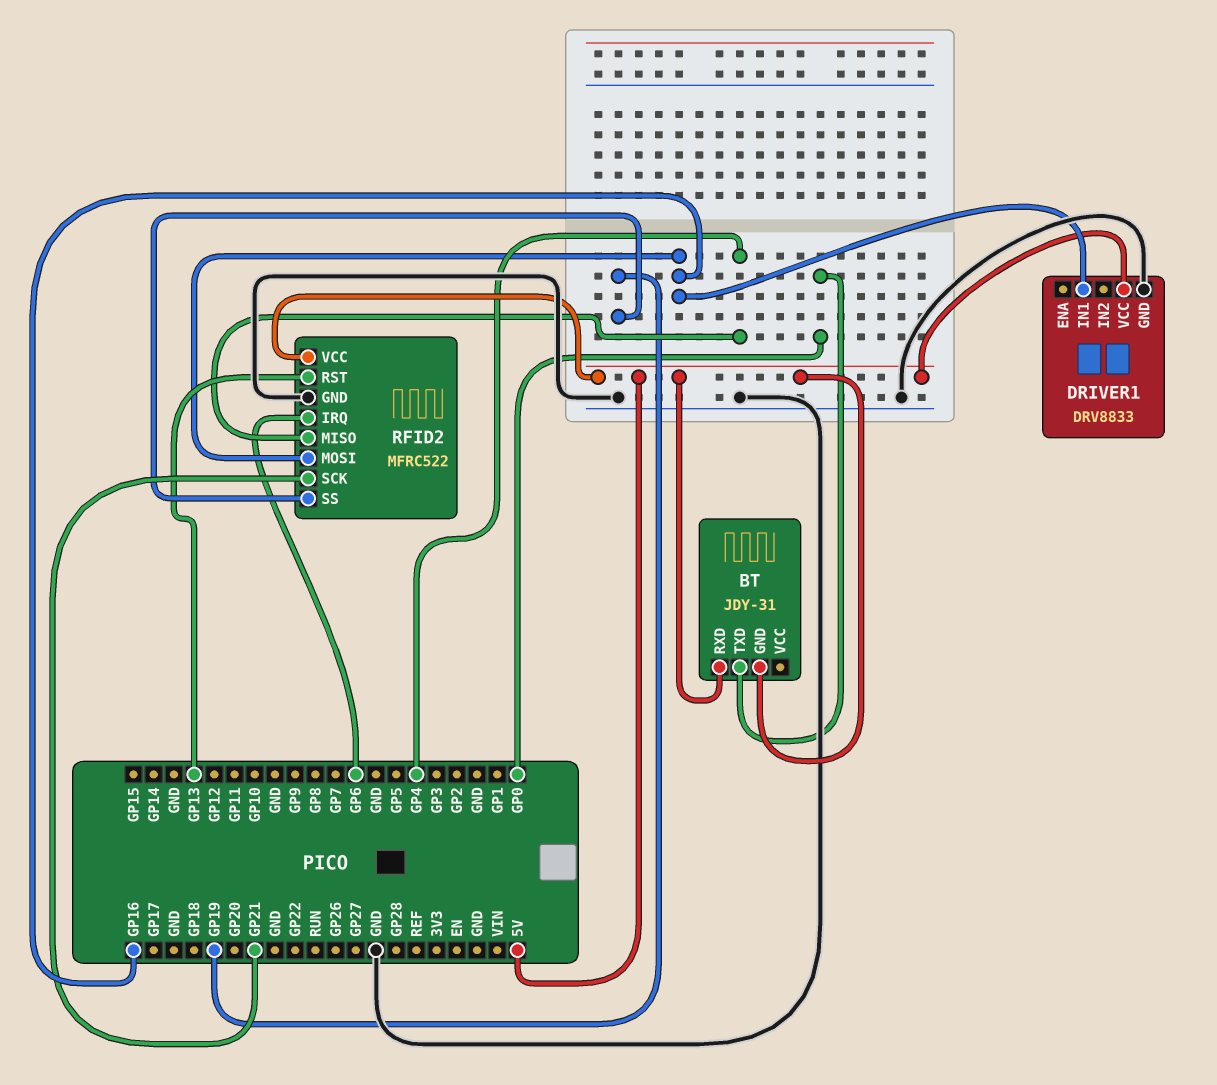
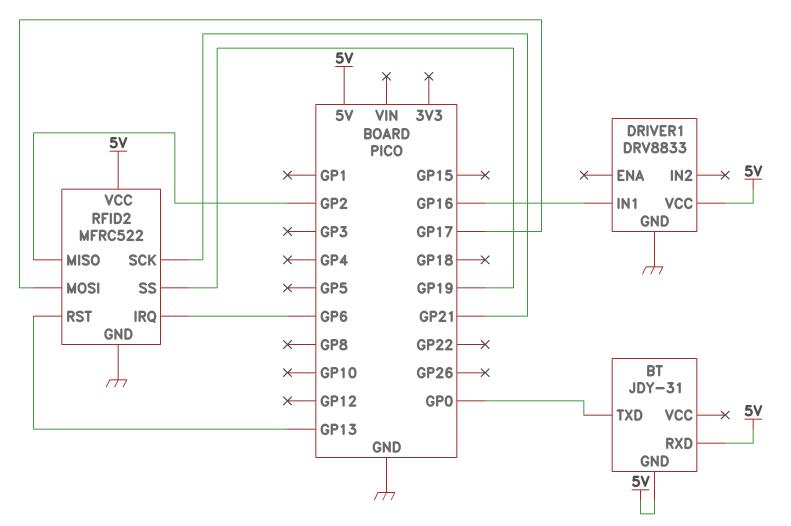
RFID2 pin MISO: GP4 -> GP2
RFID2 pin MOSI: GP16 -> GP17

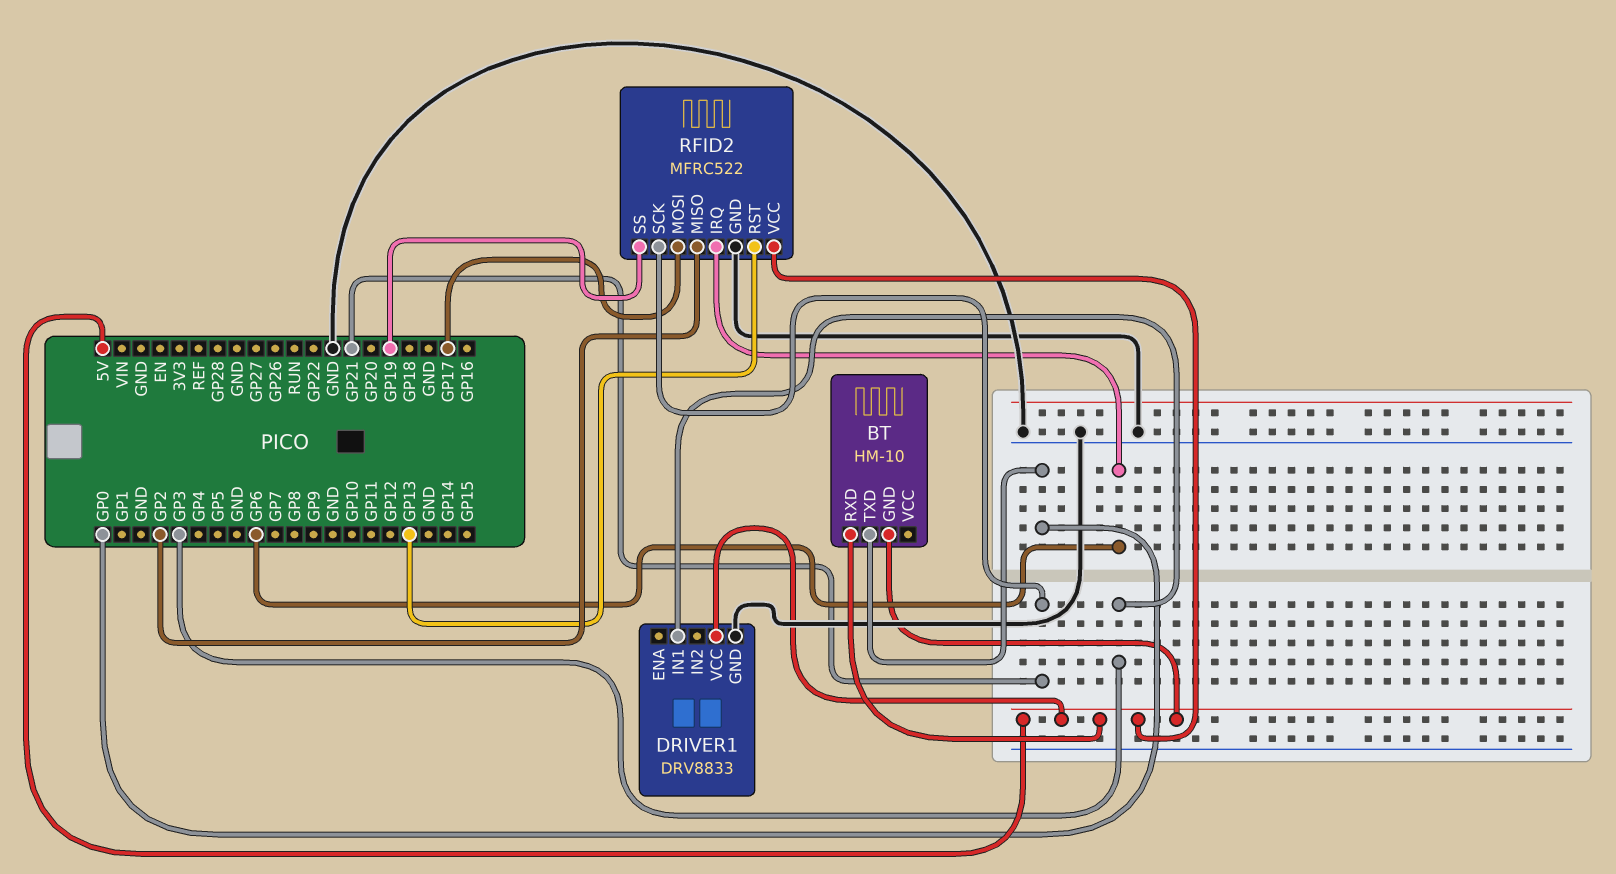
BT: JDY-31 -> HM-10
DRIVER1 pin IN1: GP16 -> GP3

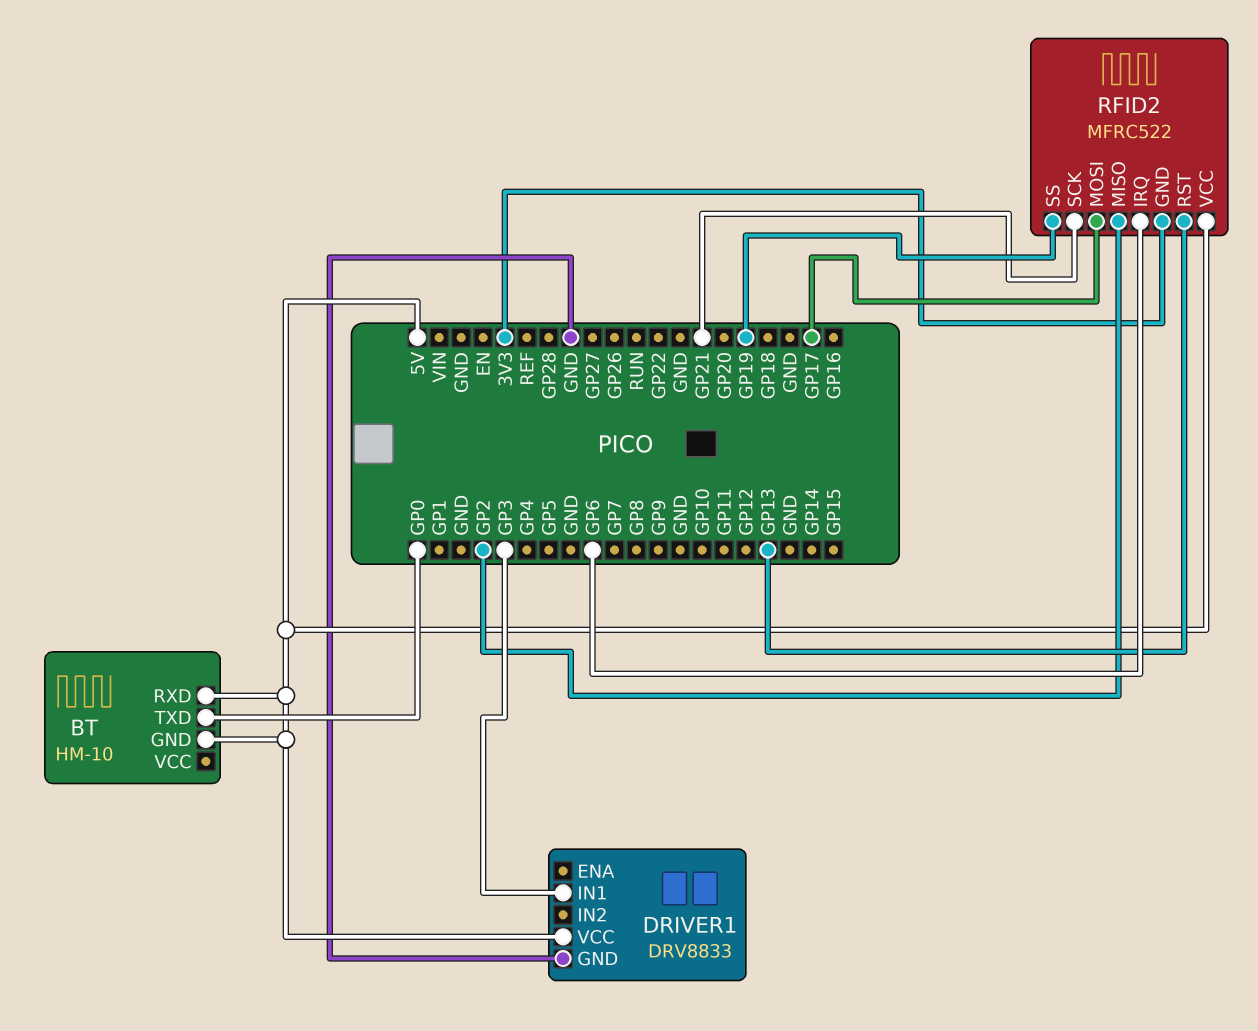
RFID2 pin GND: GND -> 3V3

